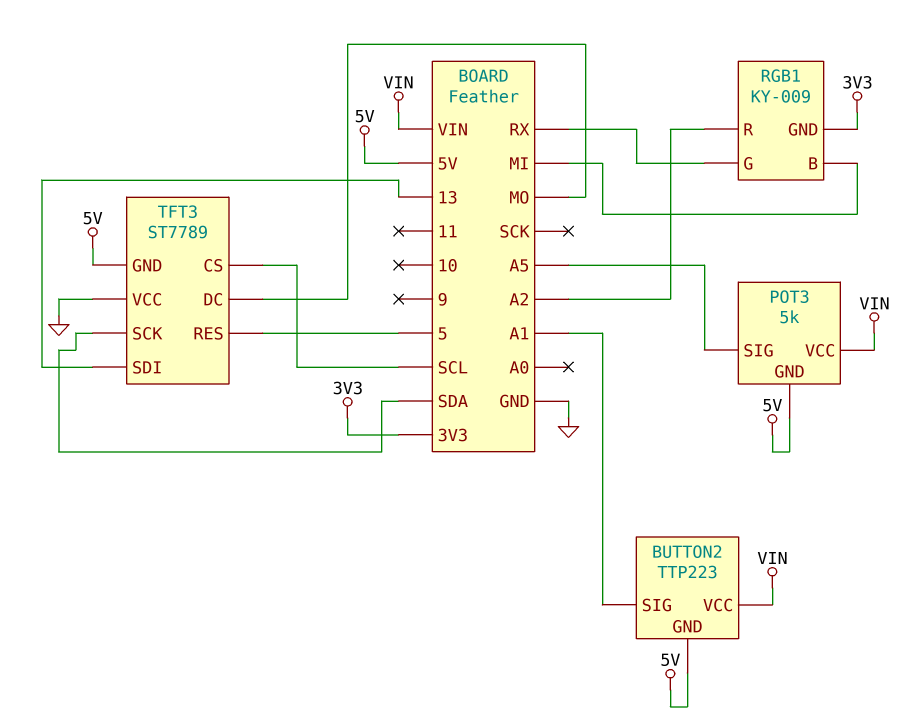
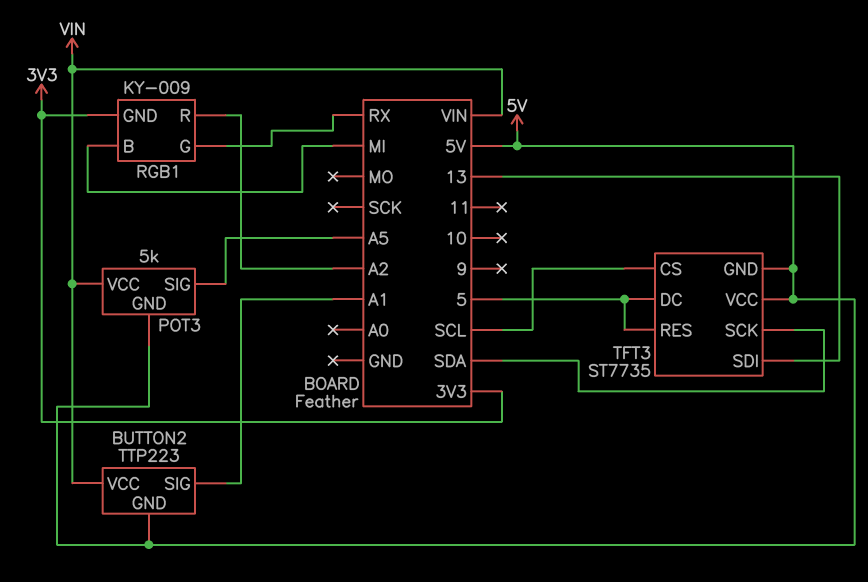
TFT3: ST7789 -> ST7735
TFT3 pin DC: MO -> 5
TFT3 pin VCC: GND -> 5V

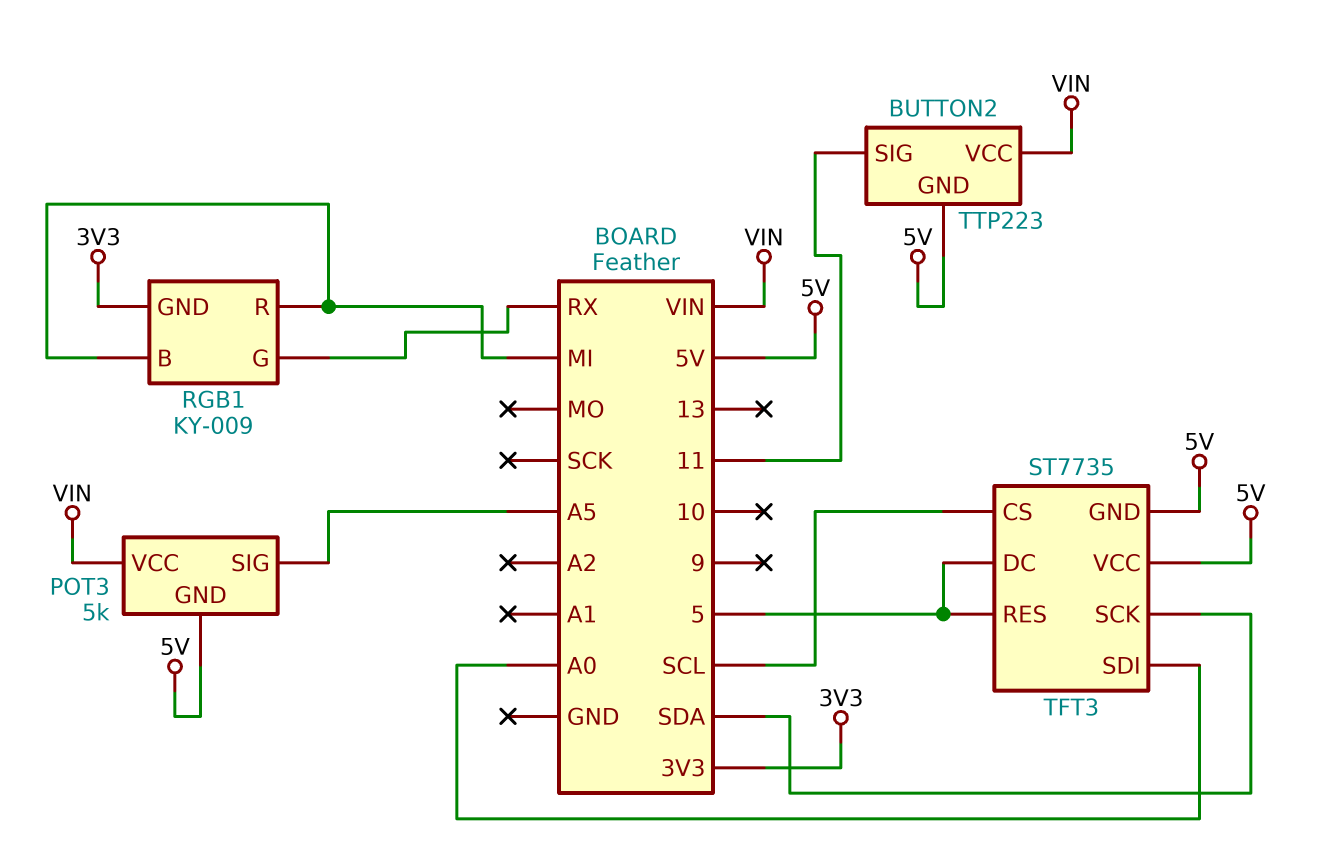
BUTTON2 pin SIG: A1 -> 11
RGB1 pin R: A2 -> MI
TFT3 pin SDI: 13 -> A0

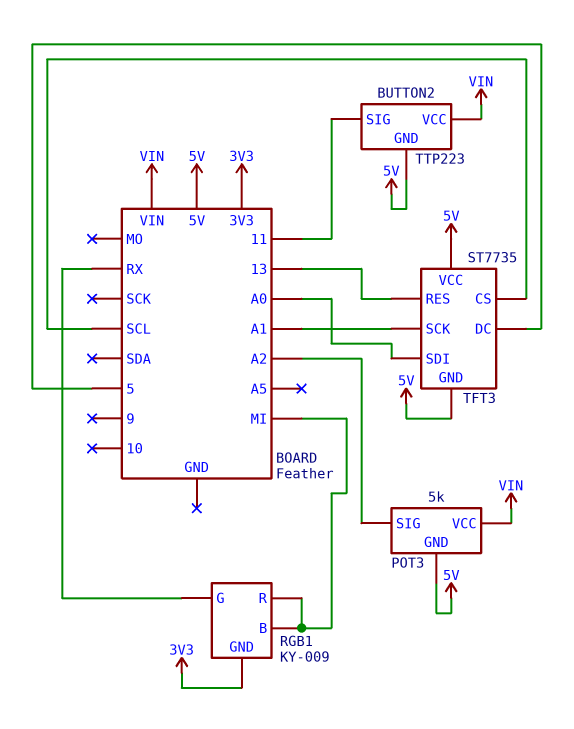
POT3 pin SIG: A5 -> A2
TFT3 pin RES: 5 -> 13
TFT3 pin SCK: SDA -> A1

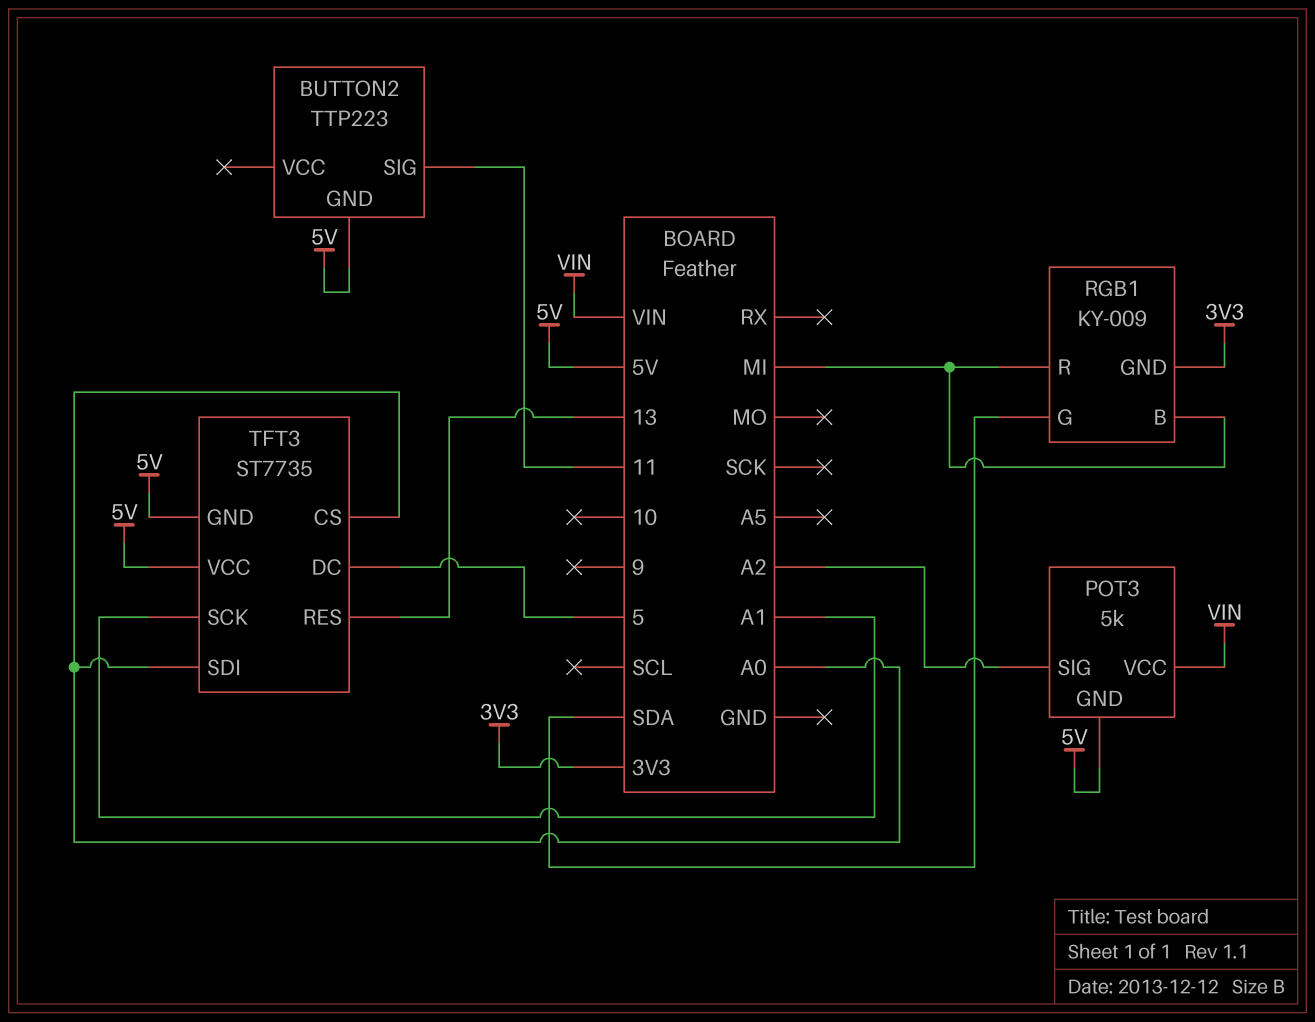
BUTTON2 pin VCC: VIN -> none
RGB1 pin G: RX -> SDA
TFT3 pin CS: SCL -> A0

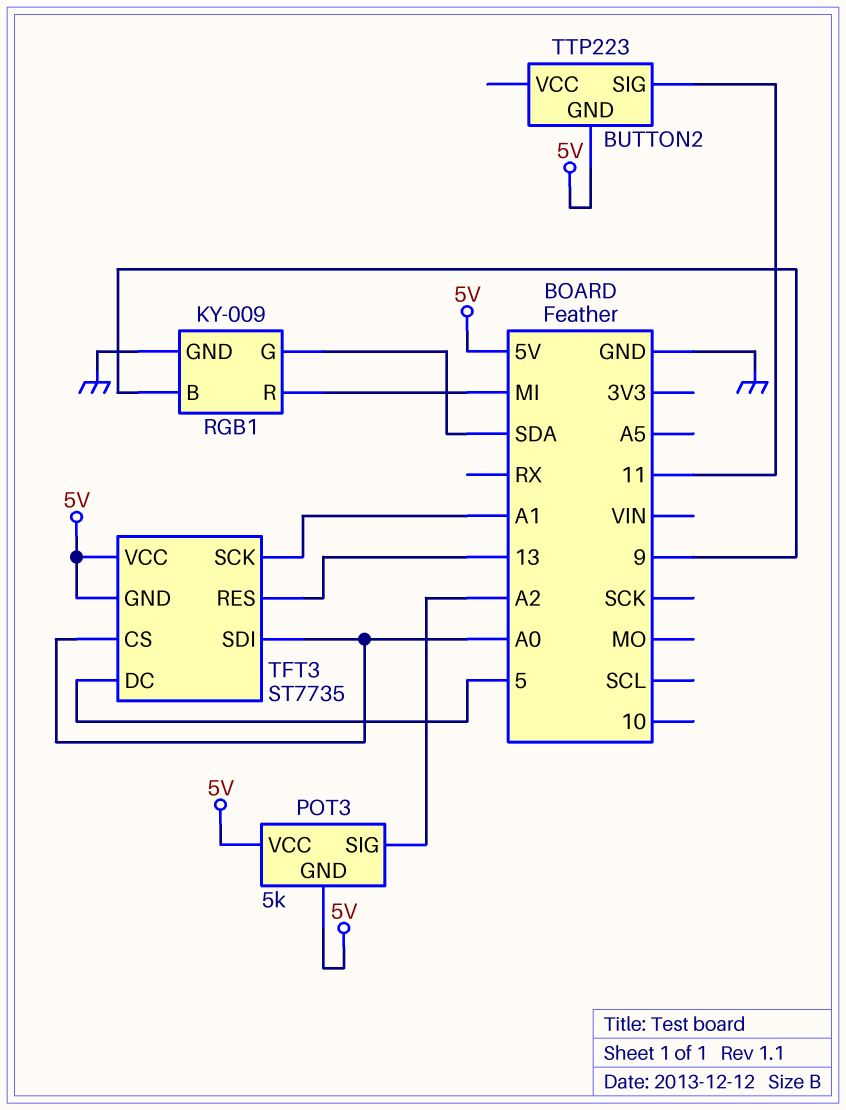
POT3 pin VCC: VIN -> 5V
RGB1 pin B: MI -> 9
RGB1 pin GND: 3V3 -> GND

